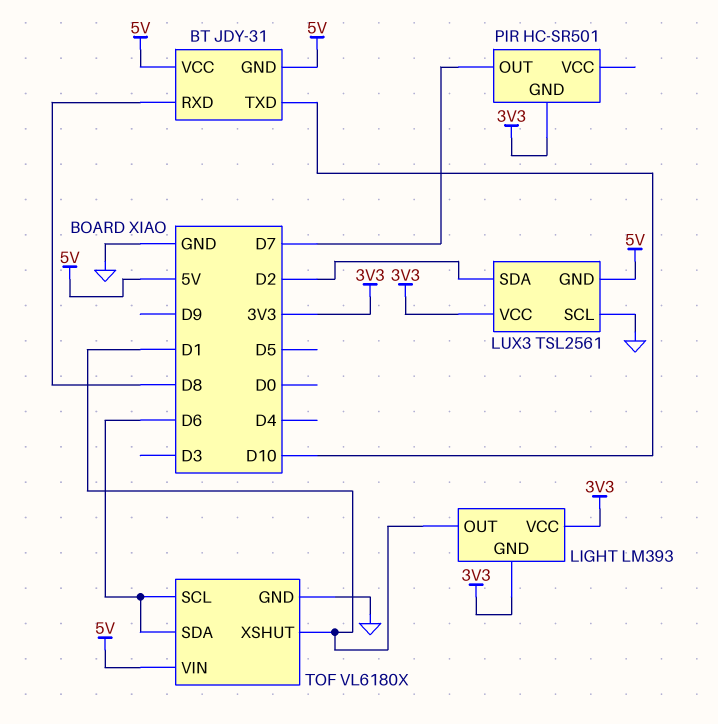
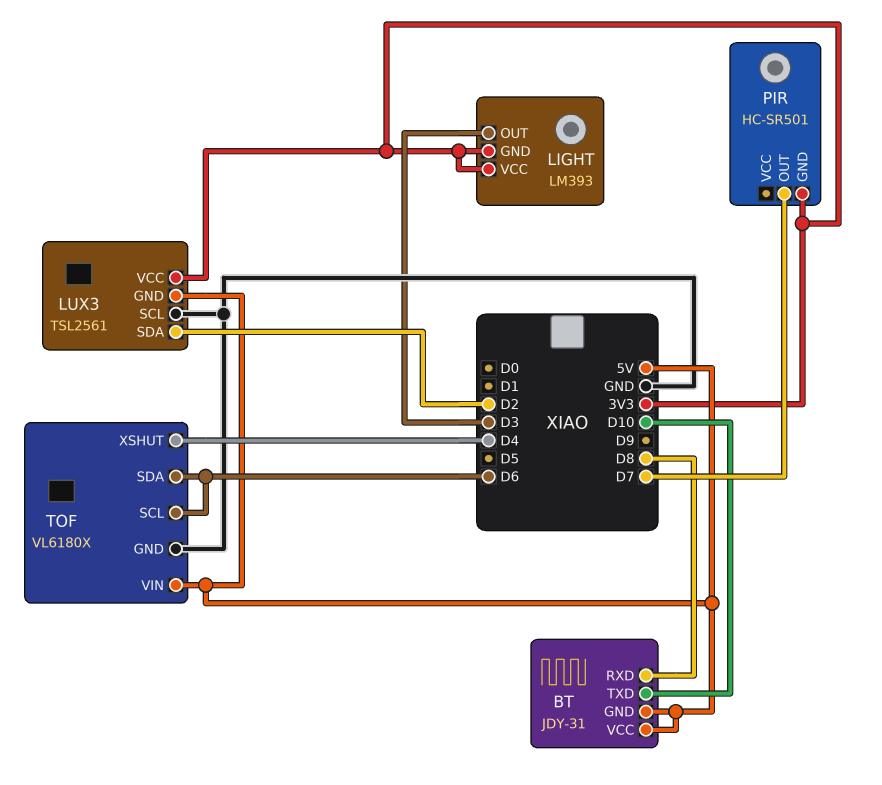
LIGHT pin OUT: D1 -> D3
TOF pin XSHUT: D1 -> D4

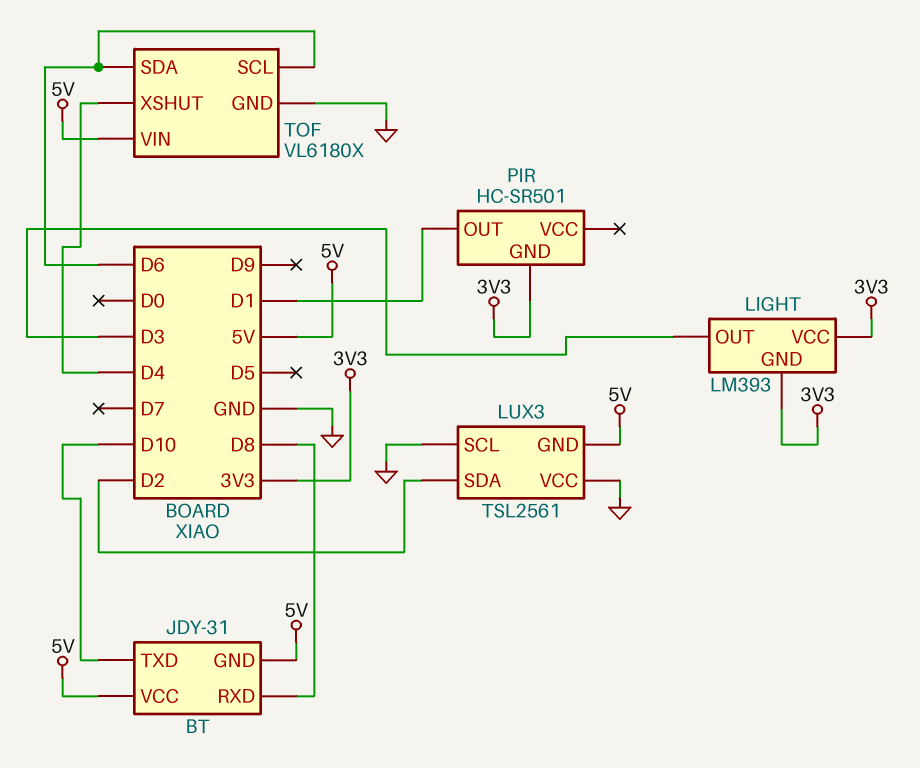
LUX3 pin VCC: 3V3 -> GND
PIR pin OUT: D7 -> D1

